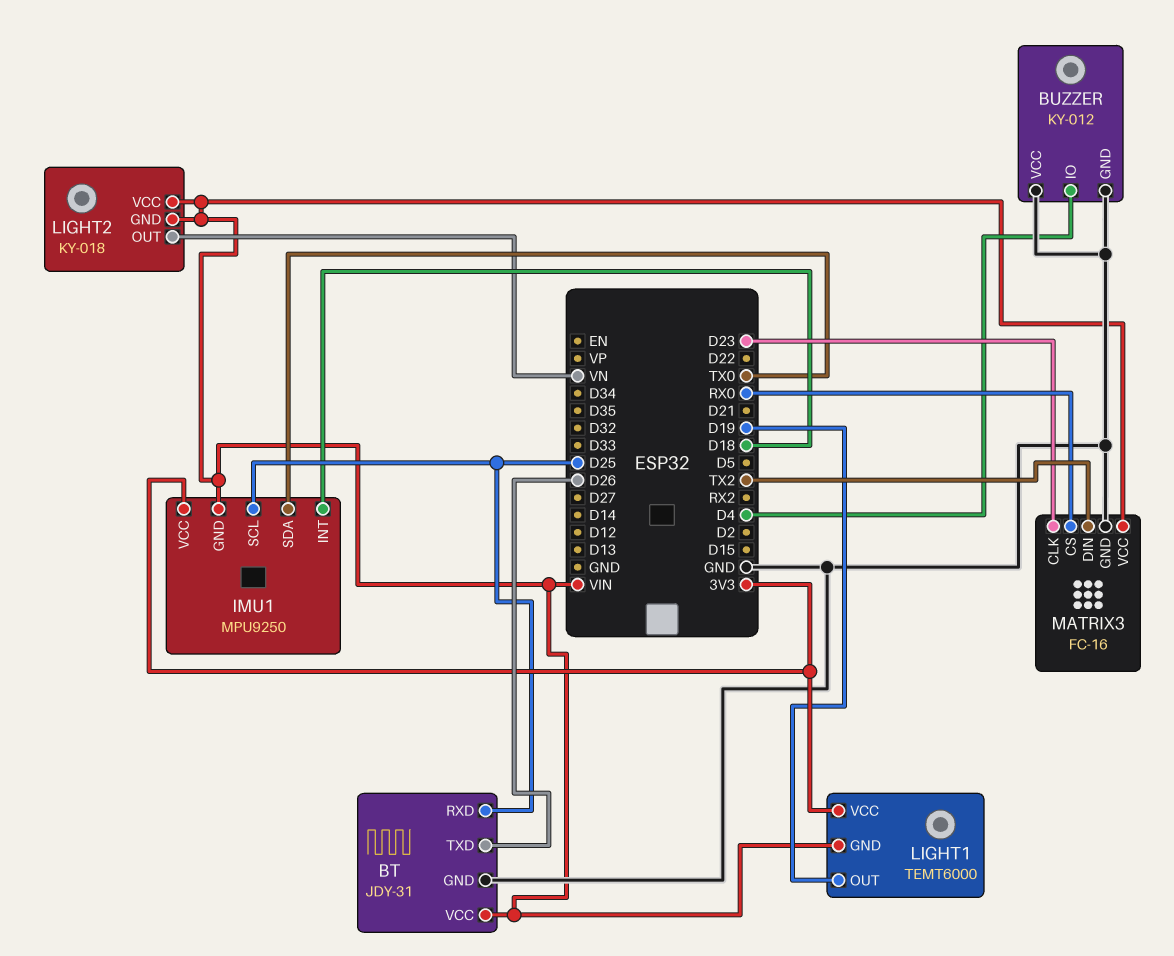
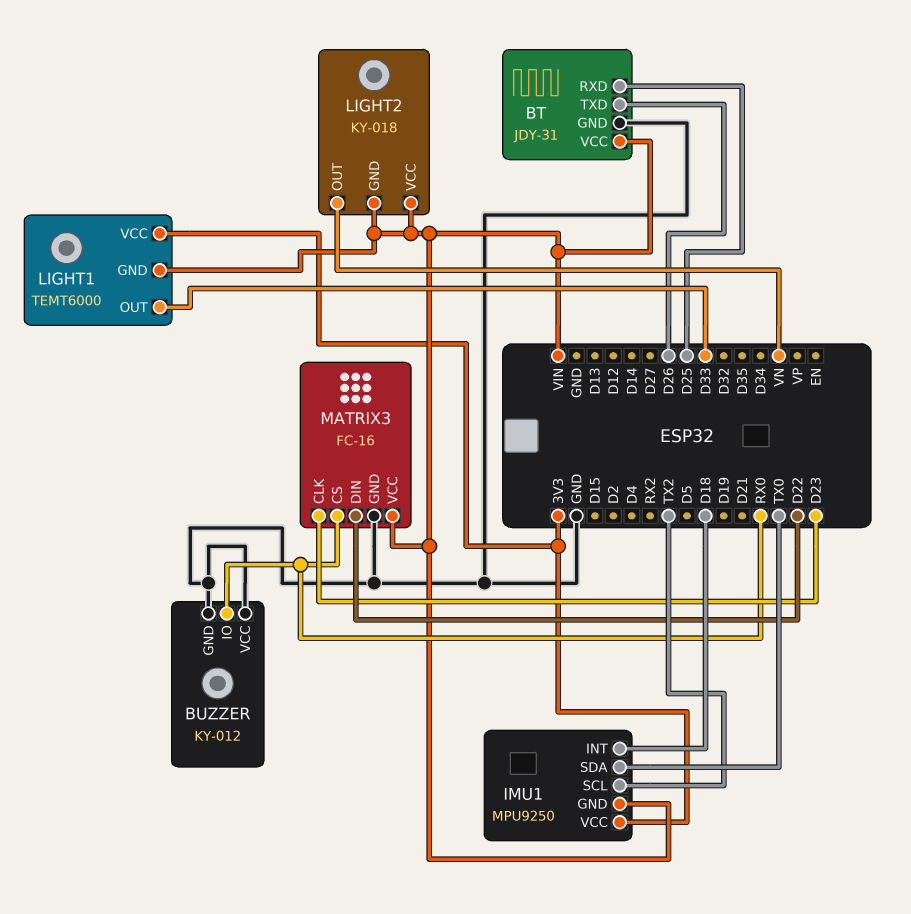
BUZZER pin IO: D4 -> RX0
IMU1 pin SCL: D25 -> TX2
LIGHT1 pin OUT: D19 -> D33
MATRIX3 pin DIN: TX2 -> D22

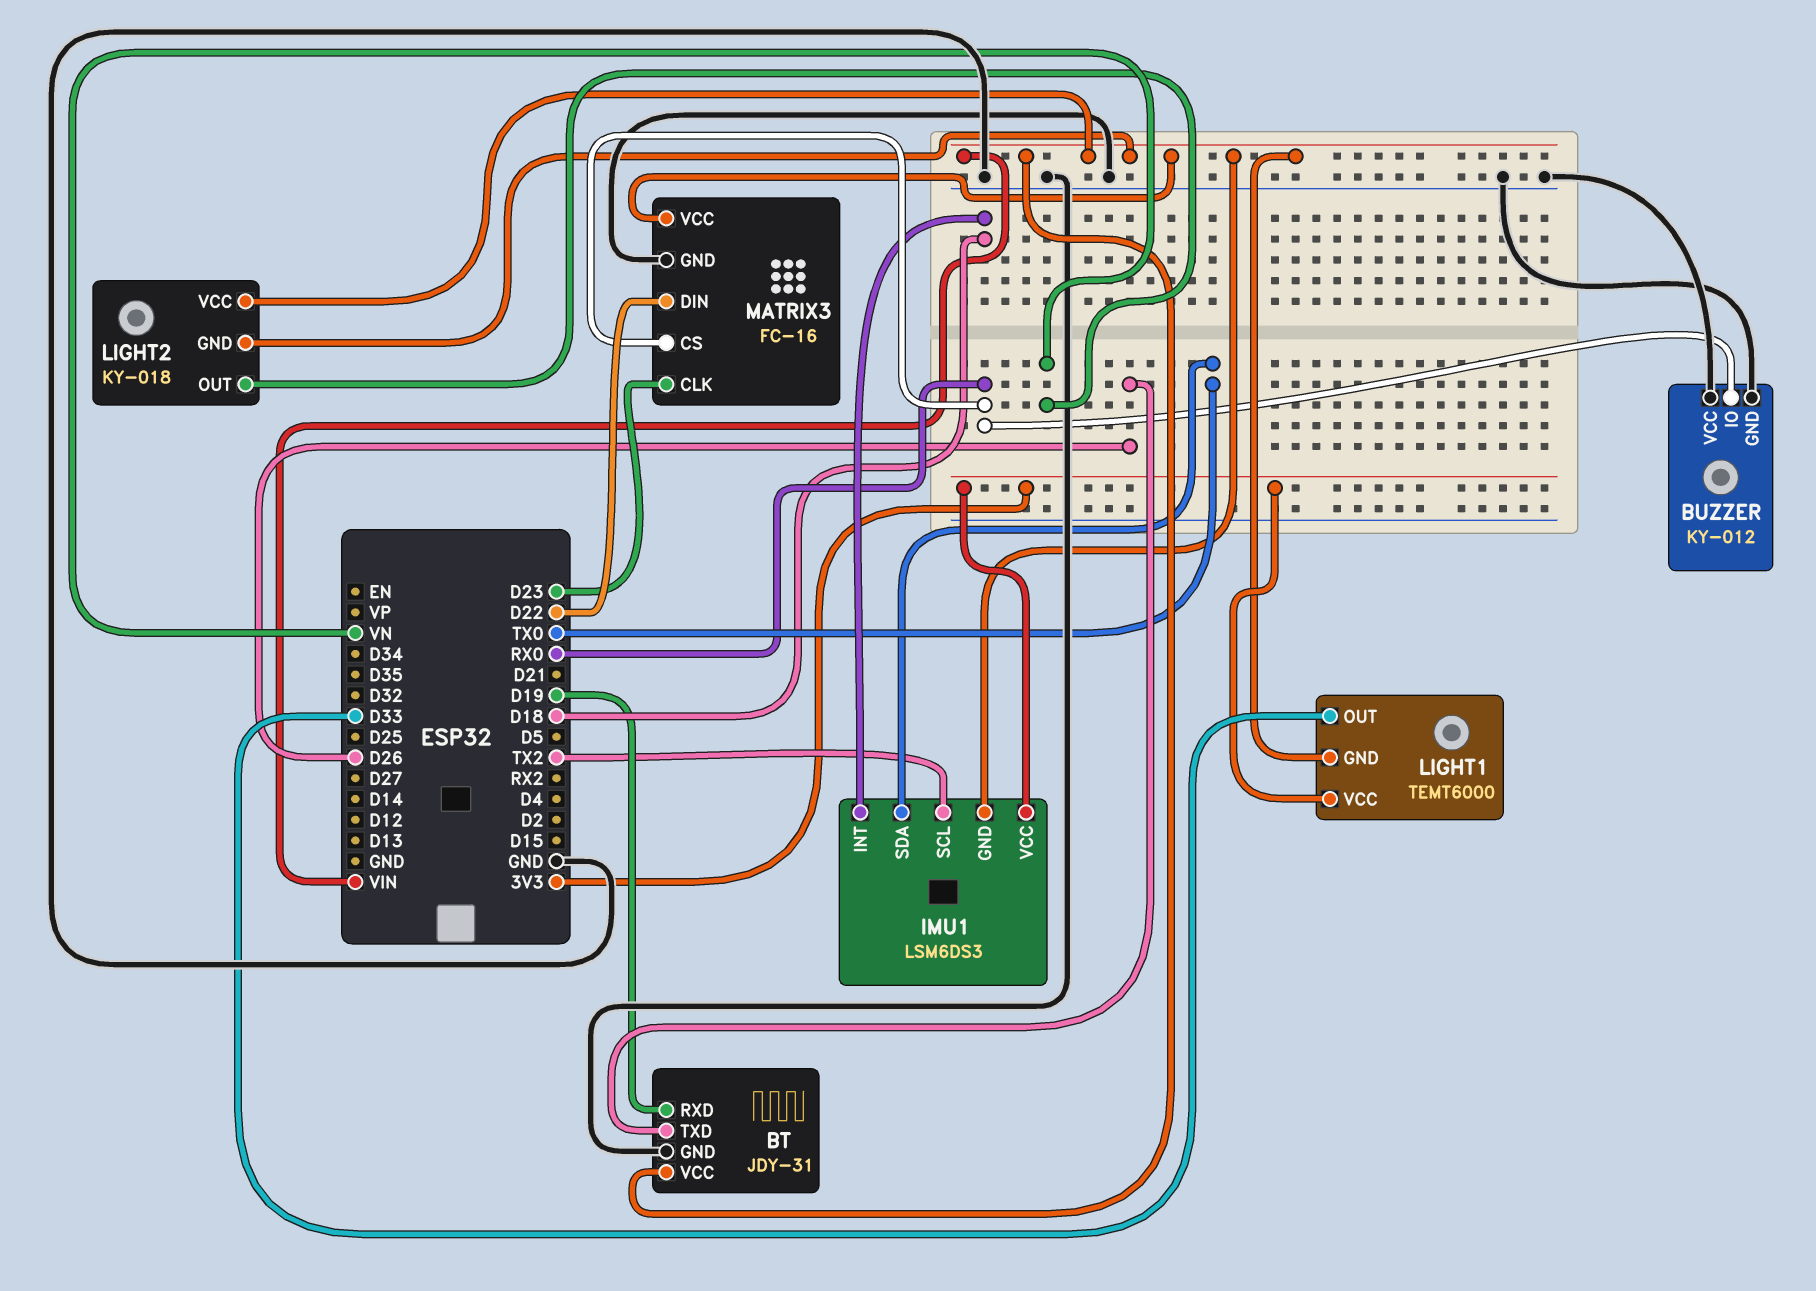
BT pin RXD: D25 -> D19
IMU1: MPU9250 -> LSM6DS3

